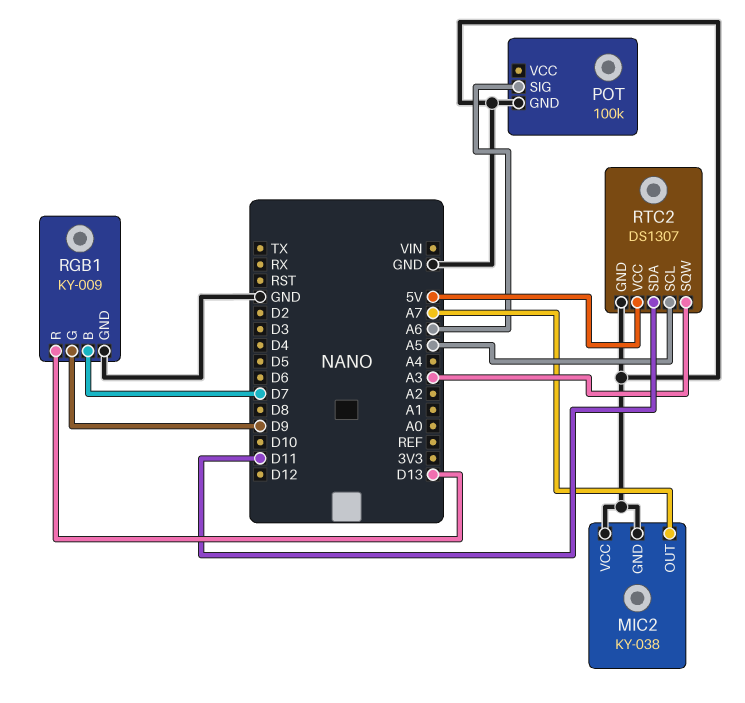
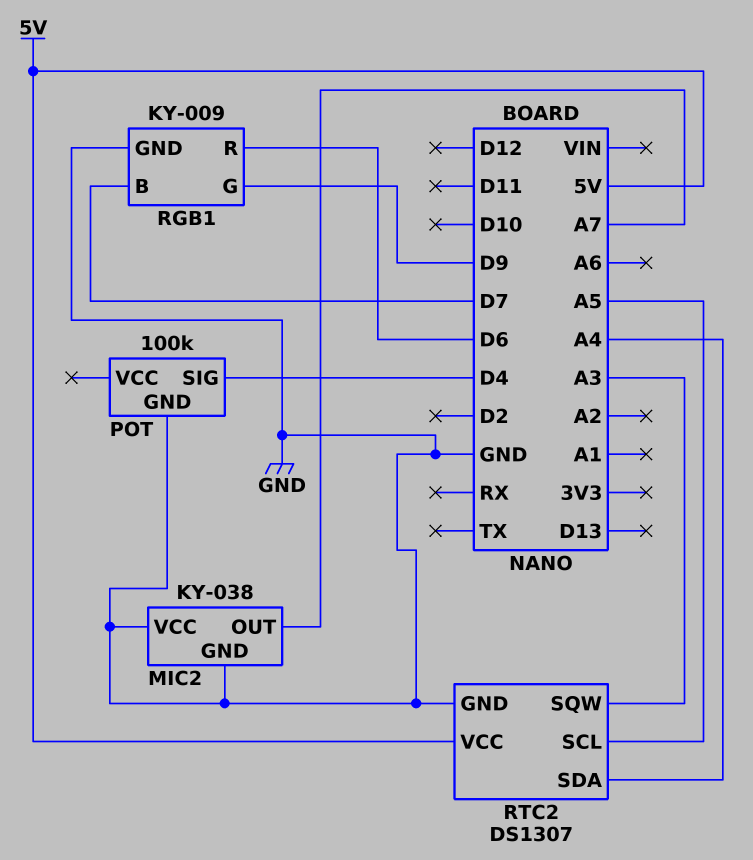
POT pin SIG: A6 -> D4
RGB1 pin R: D13 -> D6
RTC2 pin SDA: D11 -> A4

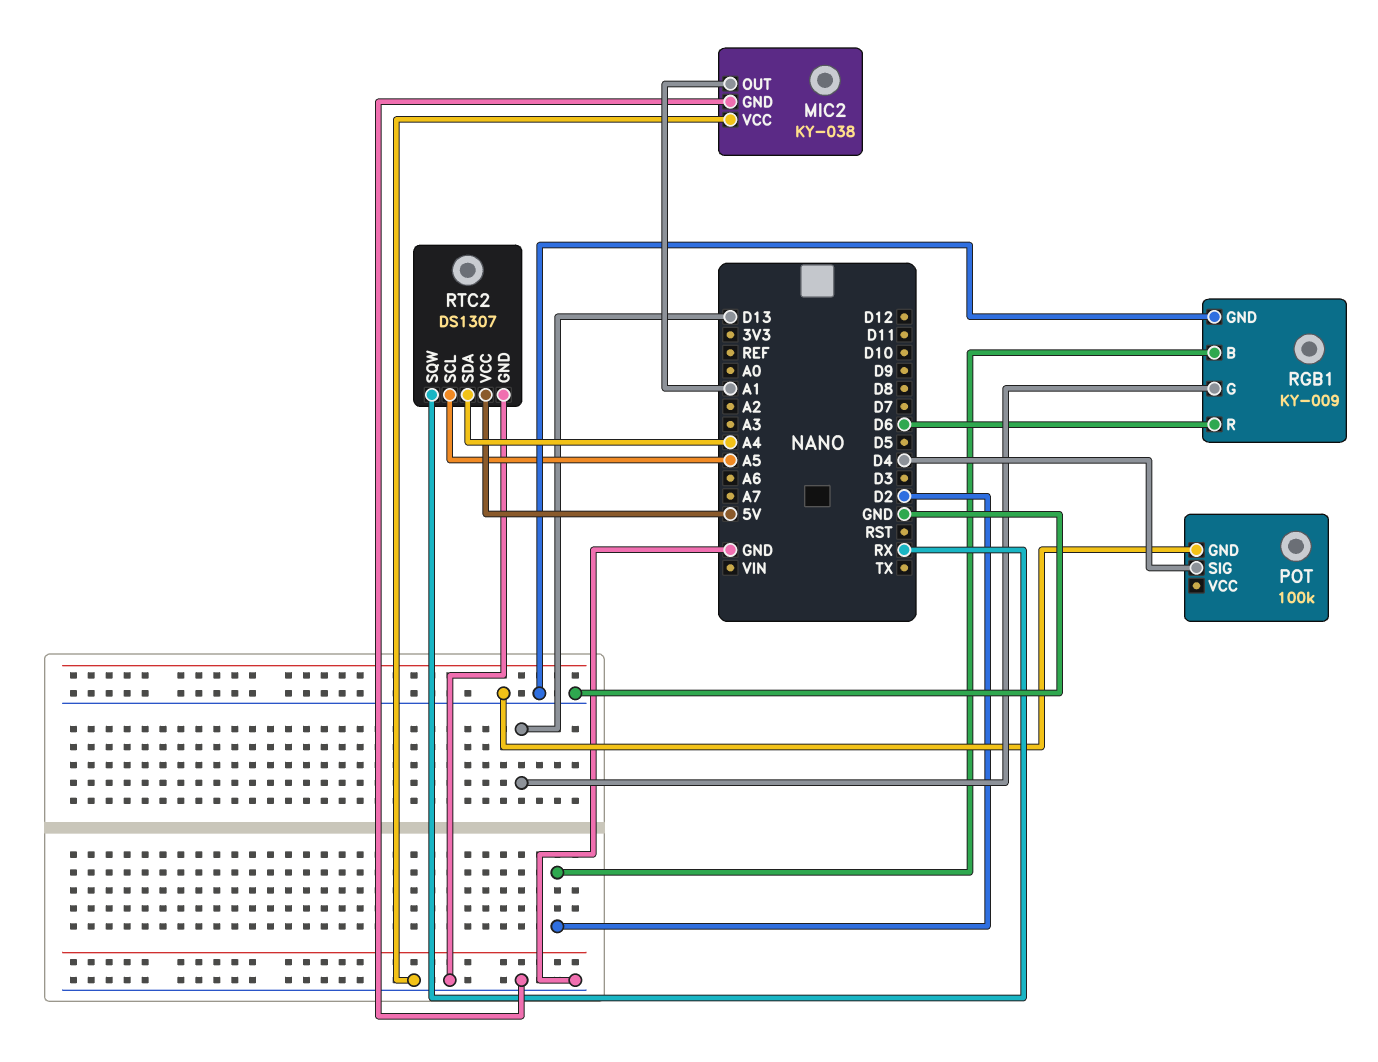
MIC2 pin OUT: A7 -> A1
RGB1 pin B: D7 -> D2
RGB1 pin G: D9 -> D13
RTC2 pin SQW: A3 -> RX

